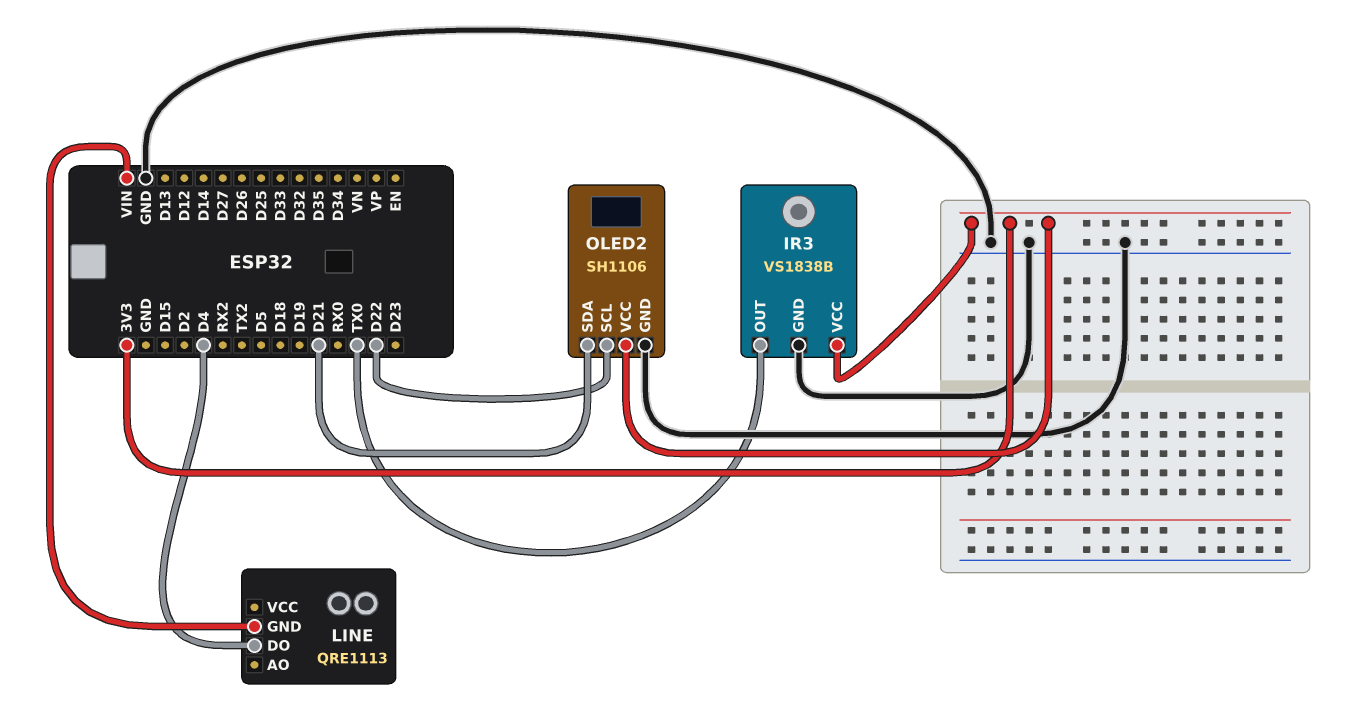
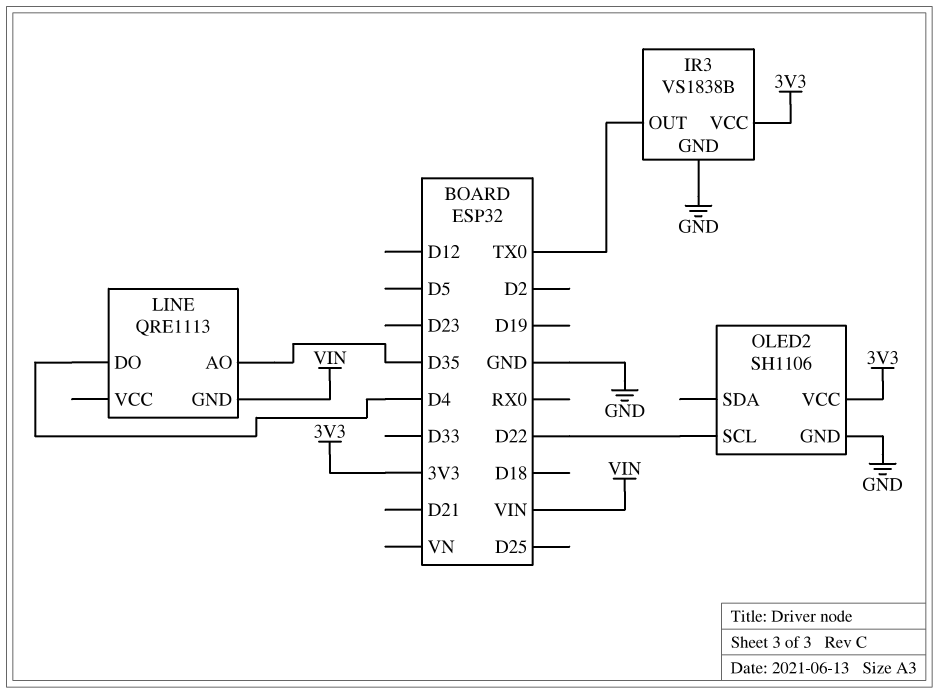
LINE pin AO: none -> D35
OLED2 pin SDA: D21 -> none

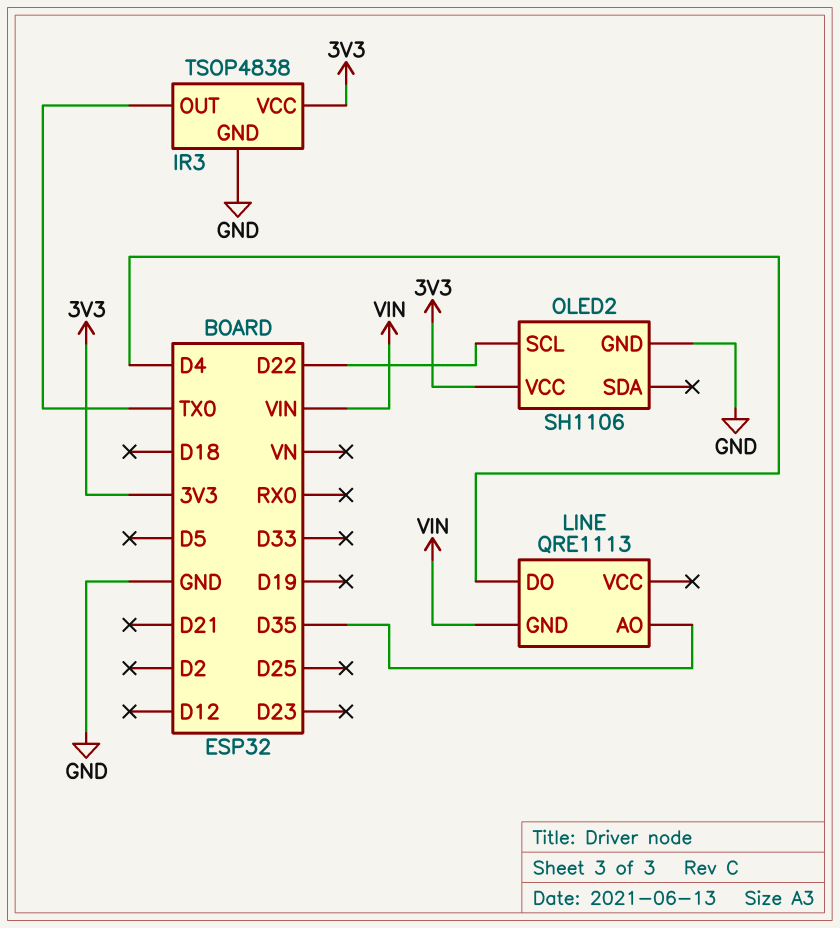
IR3: VS1838B -> TSOP4838

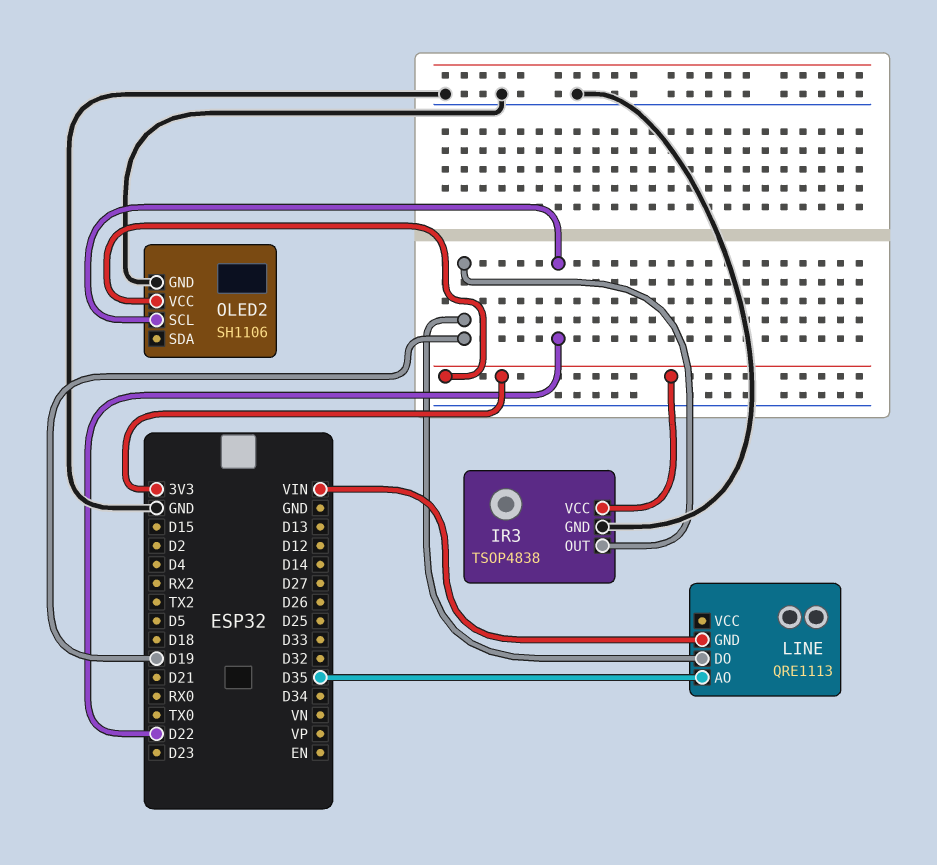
IR3 pin OUT: TX0 -> D19
LINE pin DO: D4 -> D19

